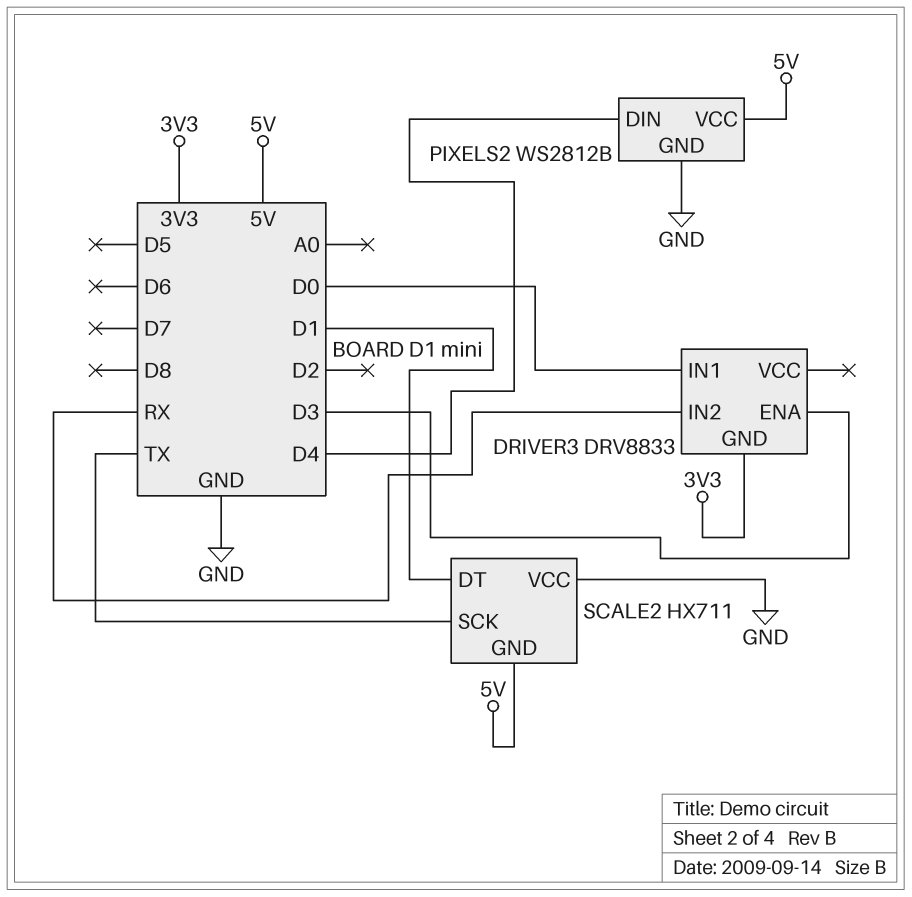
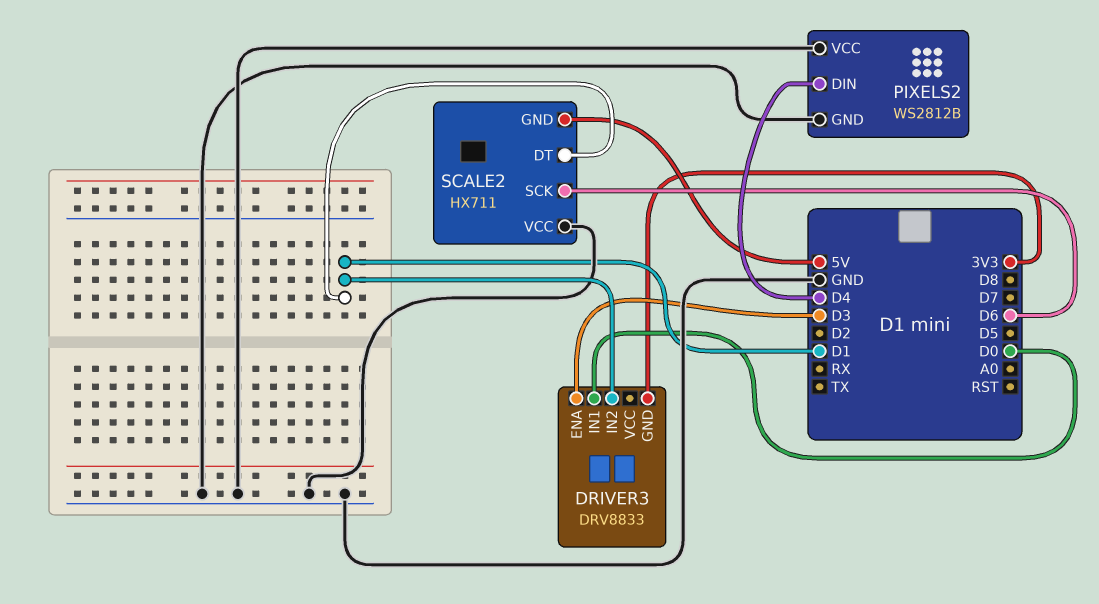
DRIVER3 pin IN2: RX -> D1
PIXELS2 pin VCC: 5V -> GND
SCALE2 pin SCK: TX -> D6

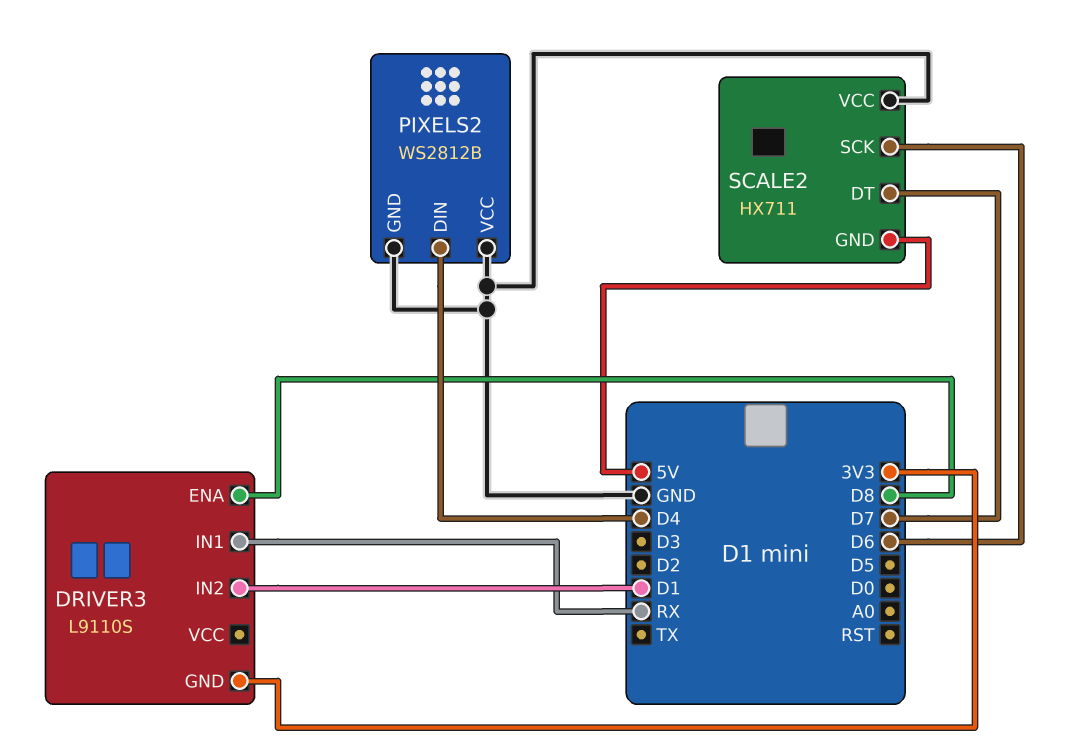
DRIVER3: DRV8833 -> L9110S
DRIVER3 pin ENA: D3 -> D8
DRIVER3 pin IN1: D0 -> RX
SCALE2 pin DT: D1 -> D7

